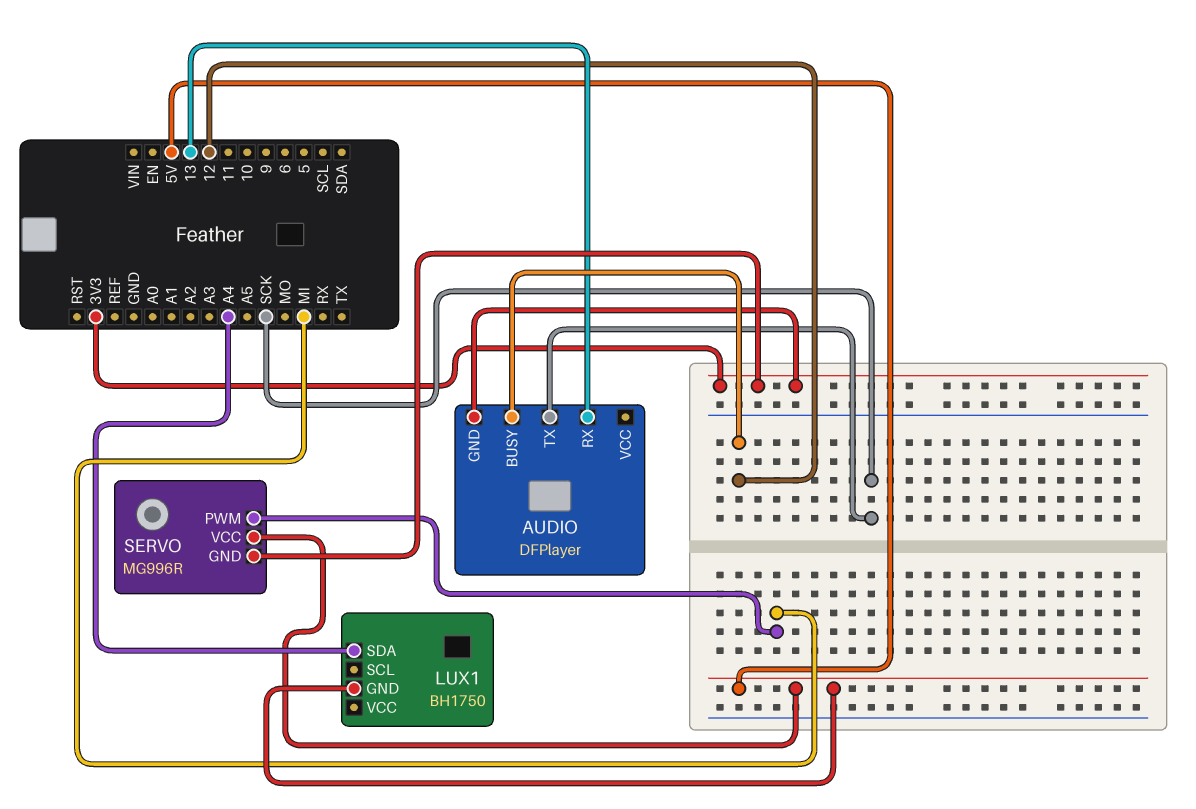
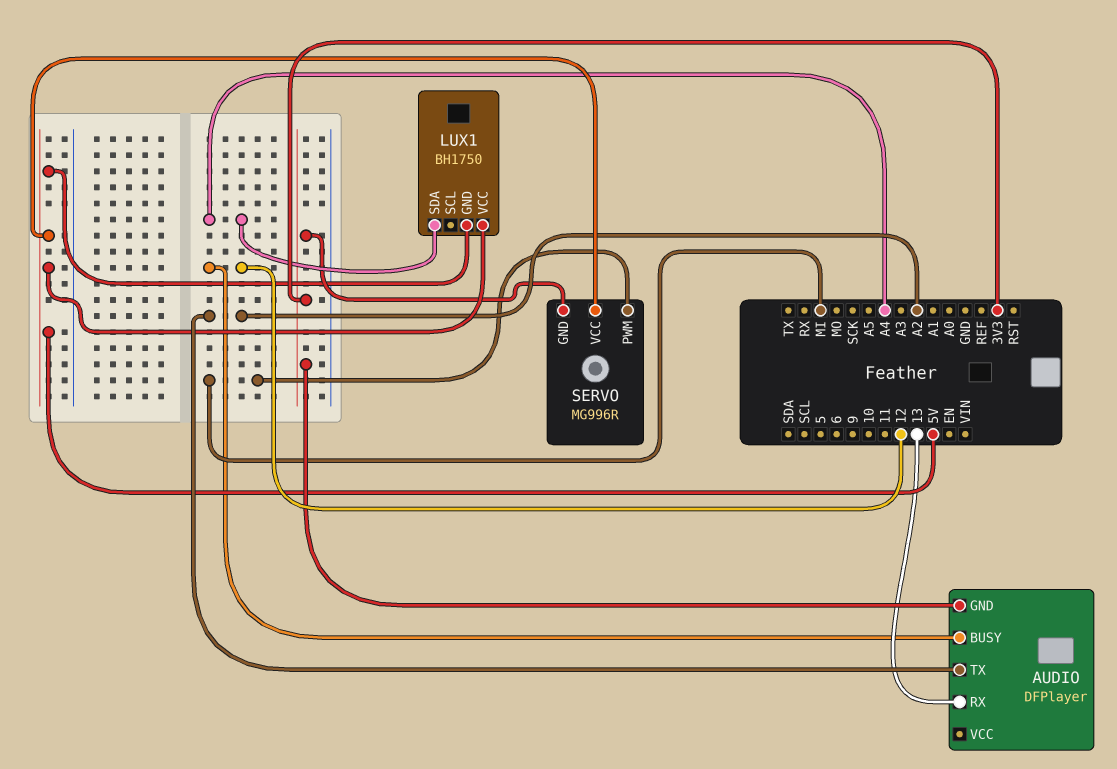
AUDIO pin TX: SCK -> A2
LUX1 pin VCC: none -> 5V

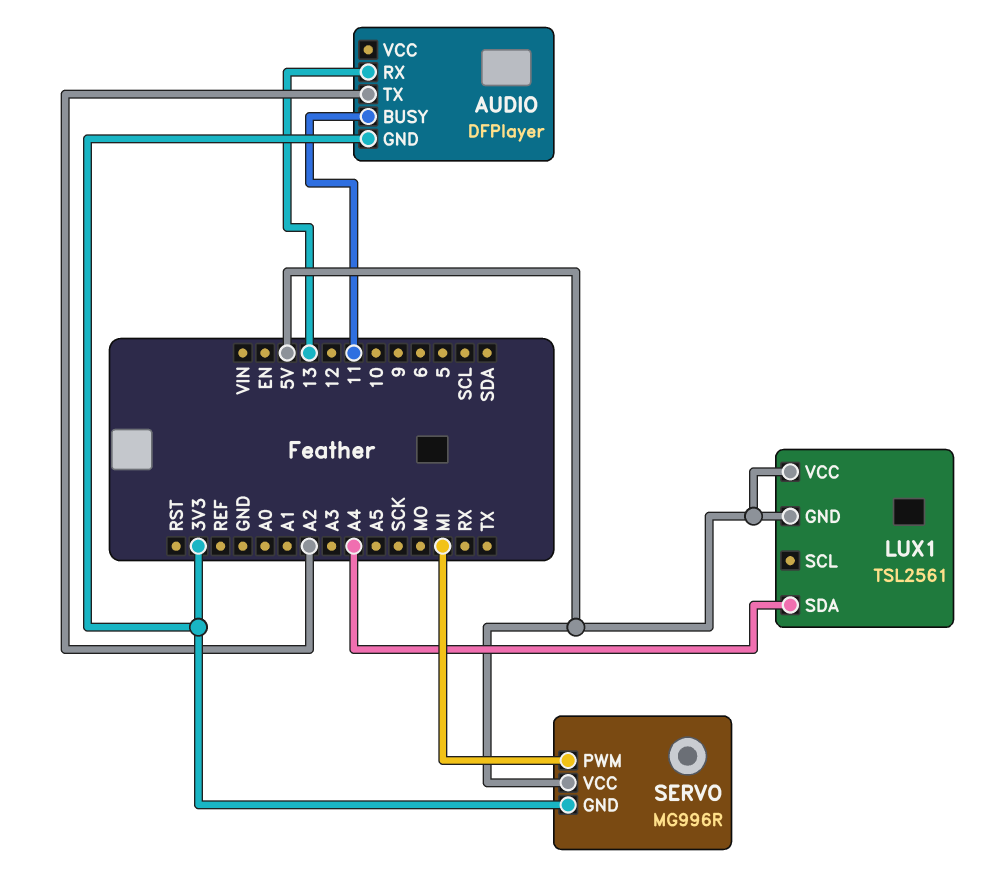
AUDIO pin BUSY: 12 -> 11
LUX1: BH1750 -> TSL2561

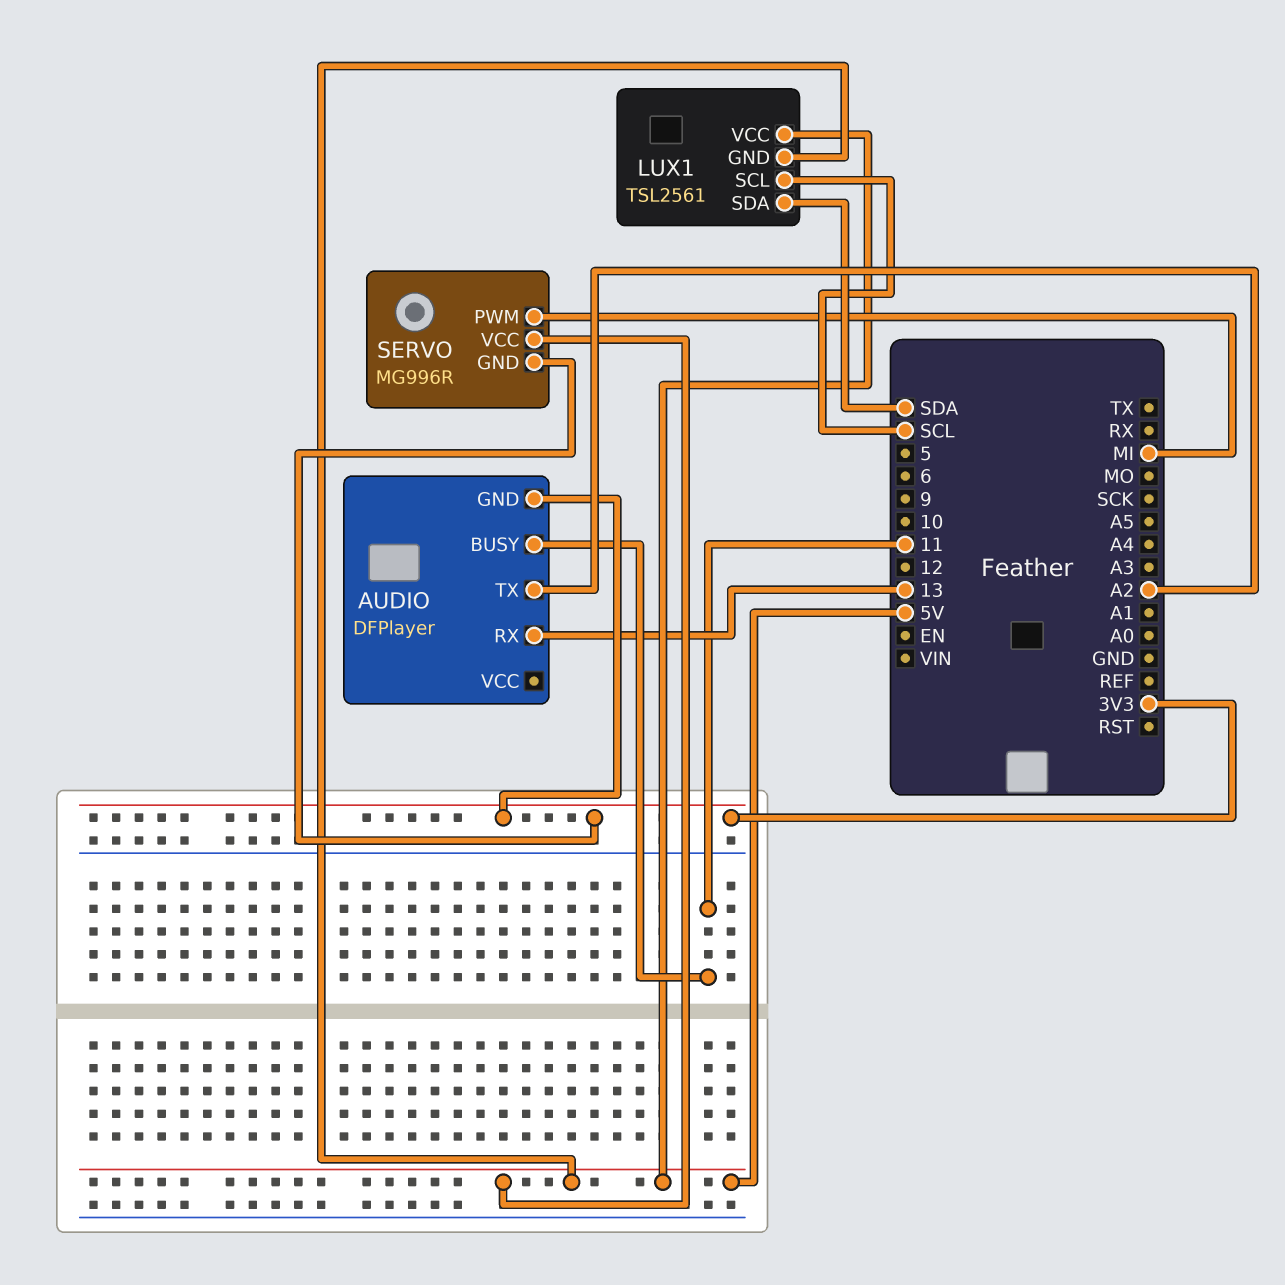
LUX1 pin SCL: none -> SCL
LUX1 pin SDA: A4 -> SDA

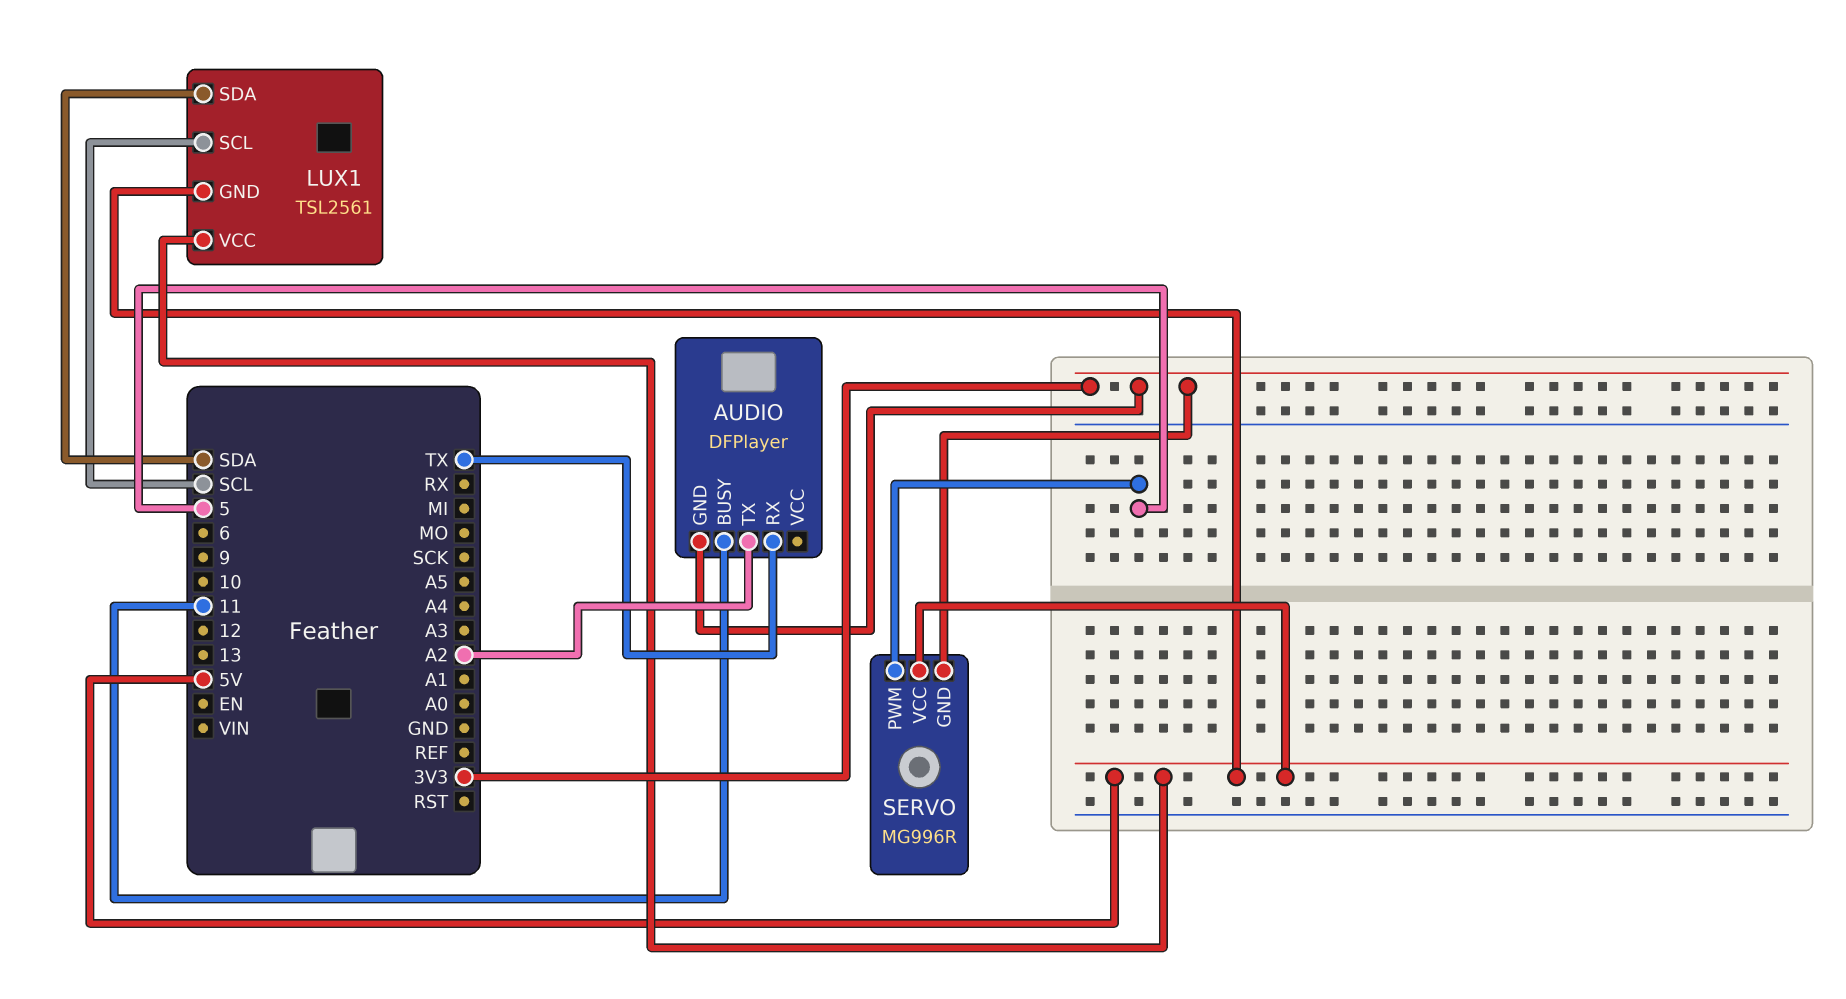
AUDIO pin RX: 13 -> TX
SERVO pin PWM: MI -> 5

